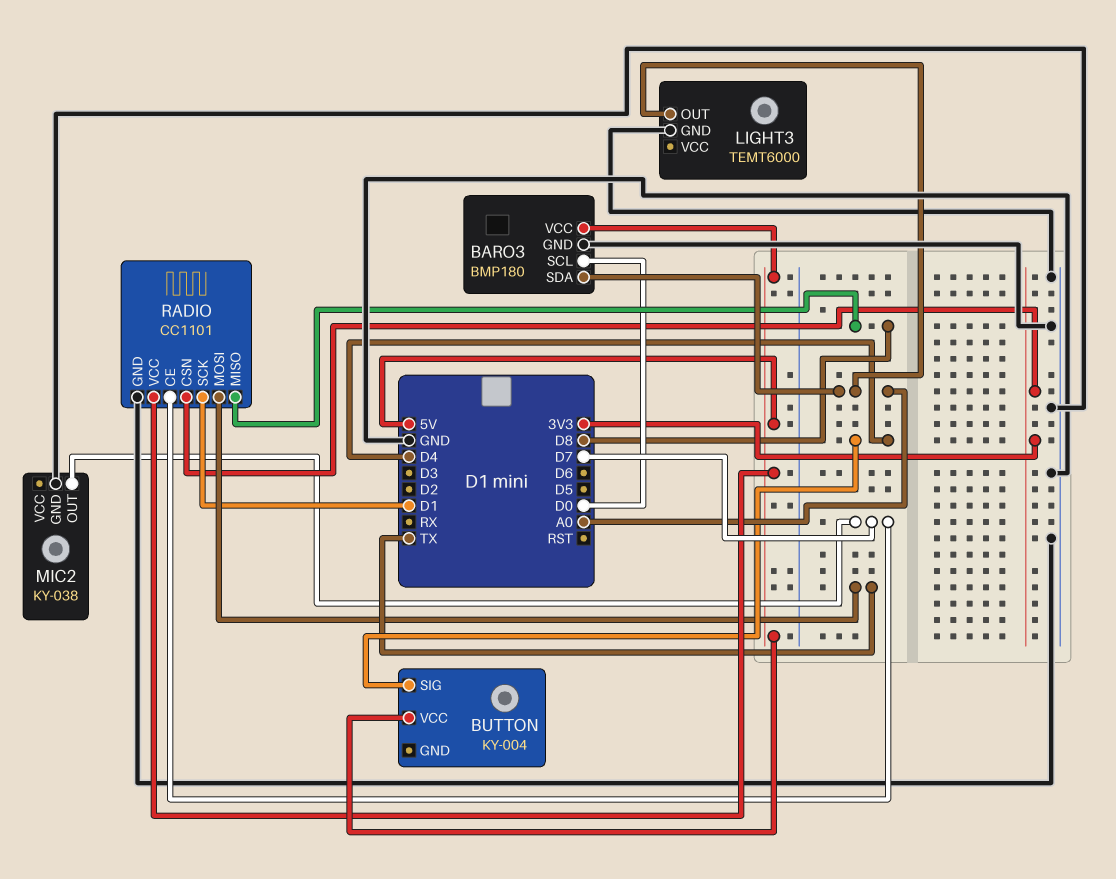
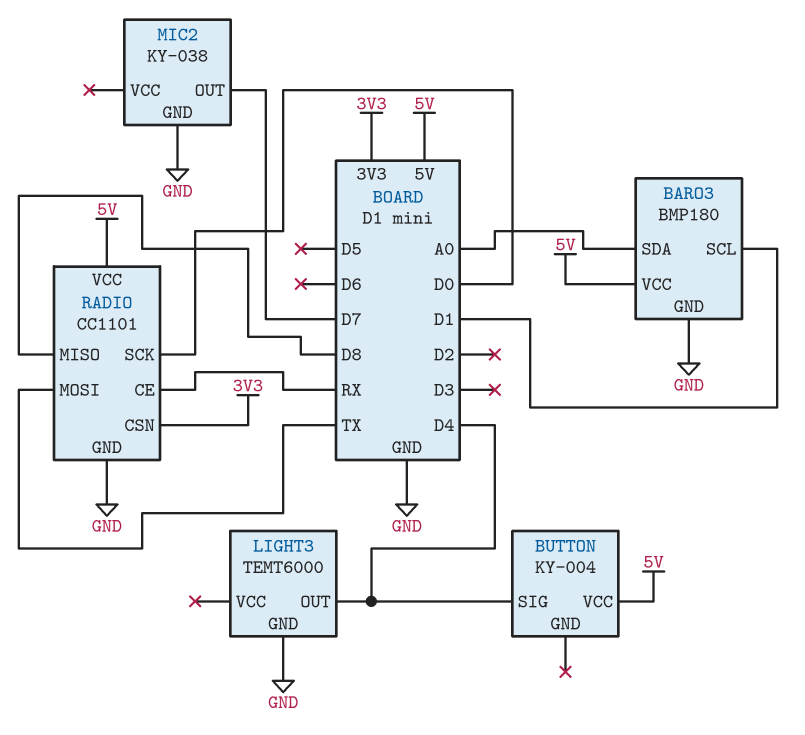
BARO3 pin SCL: D0 -> D1
LIGHT3 pin OUT: A0 -> D4
RADIO pin CE: D7 -> RX
RADIO pin SCK: D1 -> D0

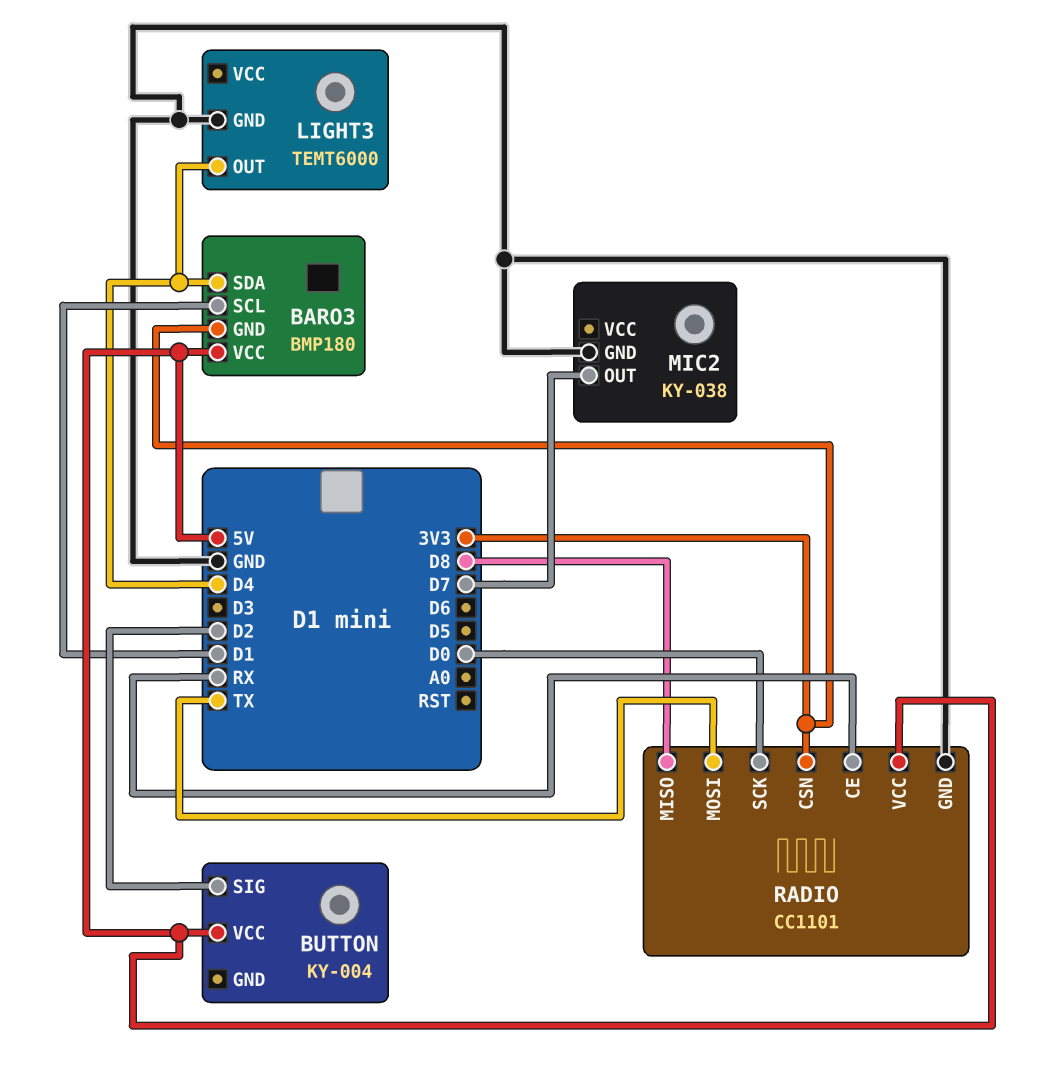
BARO3 pin GND: GND -> 3V3
BARO3 pin SDA: A0 -> D4
BUTTON pin SIG: D4 -> D2

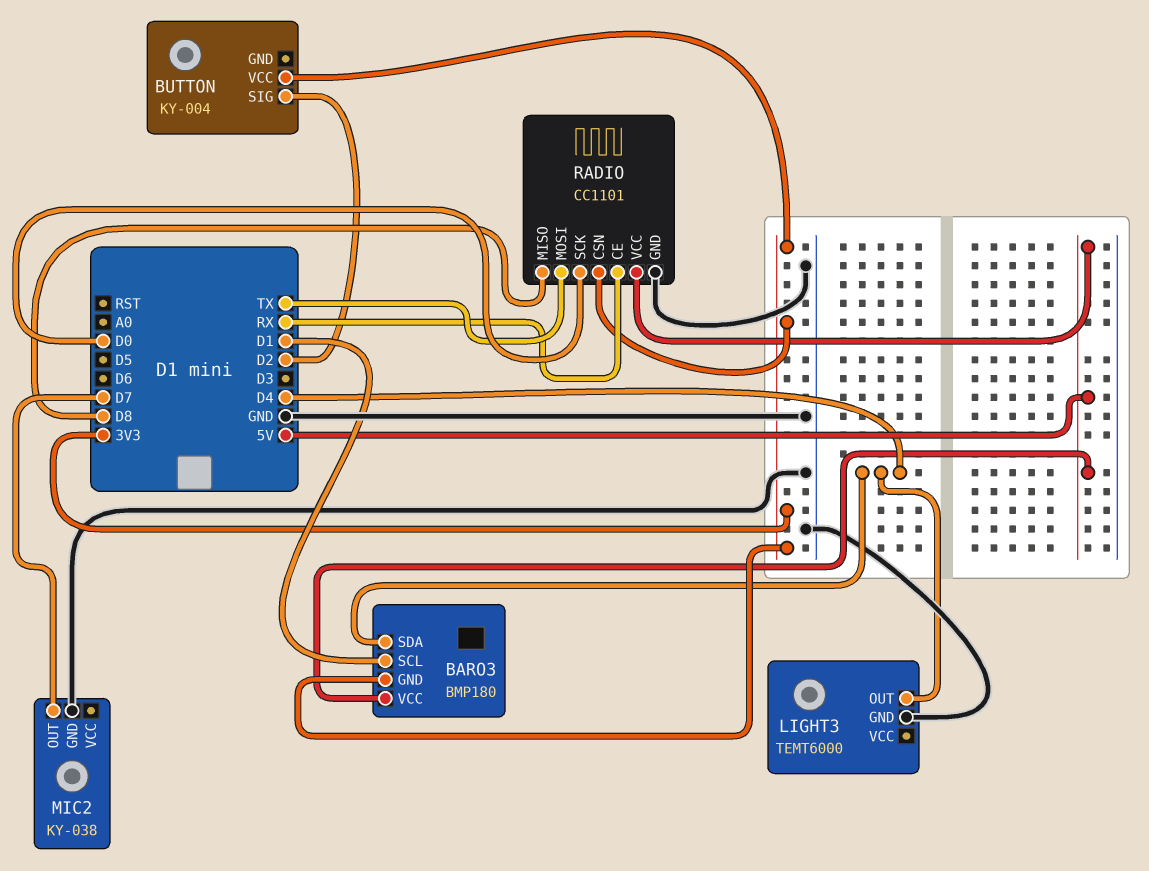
BUTTON pin VCC: 5V -> 3V3

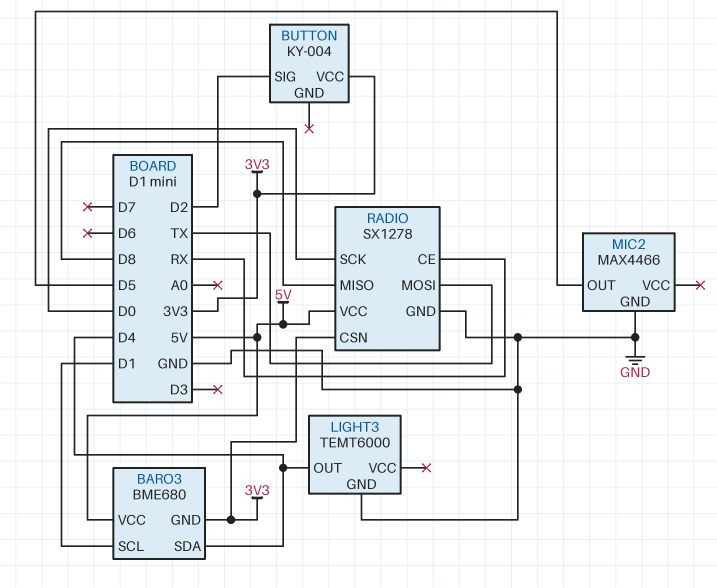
BARO3: BMP180 -> BME680
MIC2: KY-038 -> MAX4466
MIC2 pin OUT: D7 -> D5
RADIO: CC1101 -> SX1278

